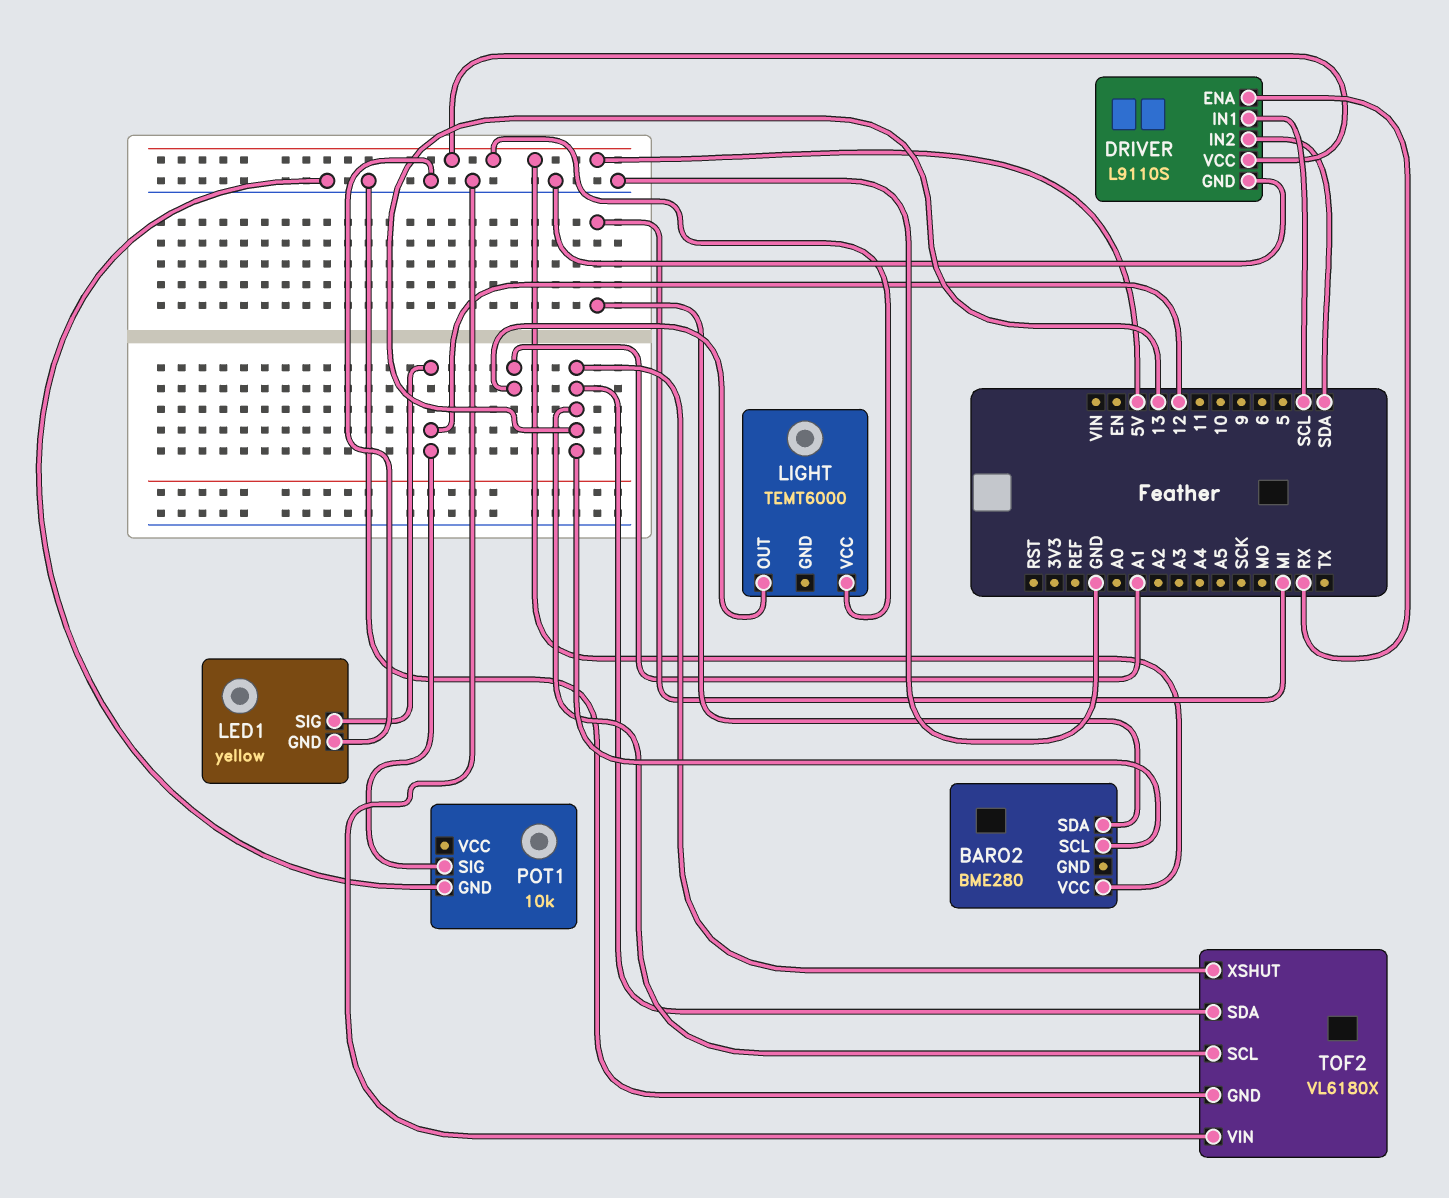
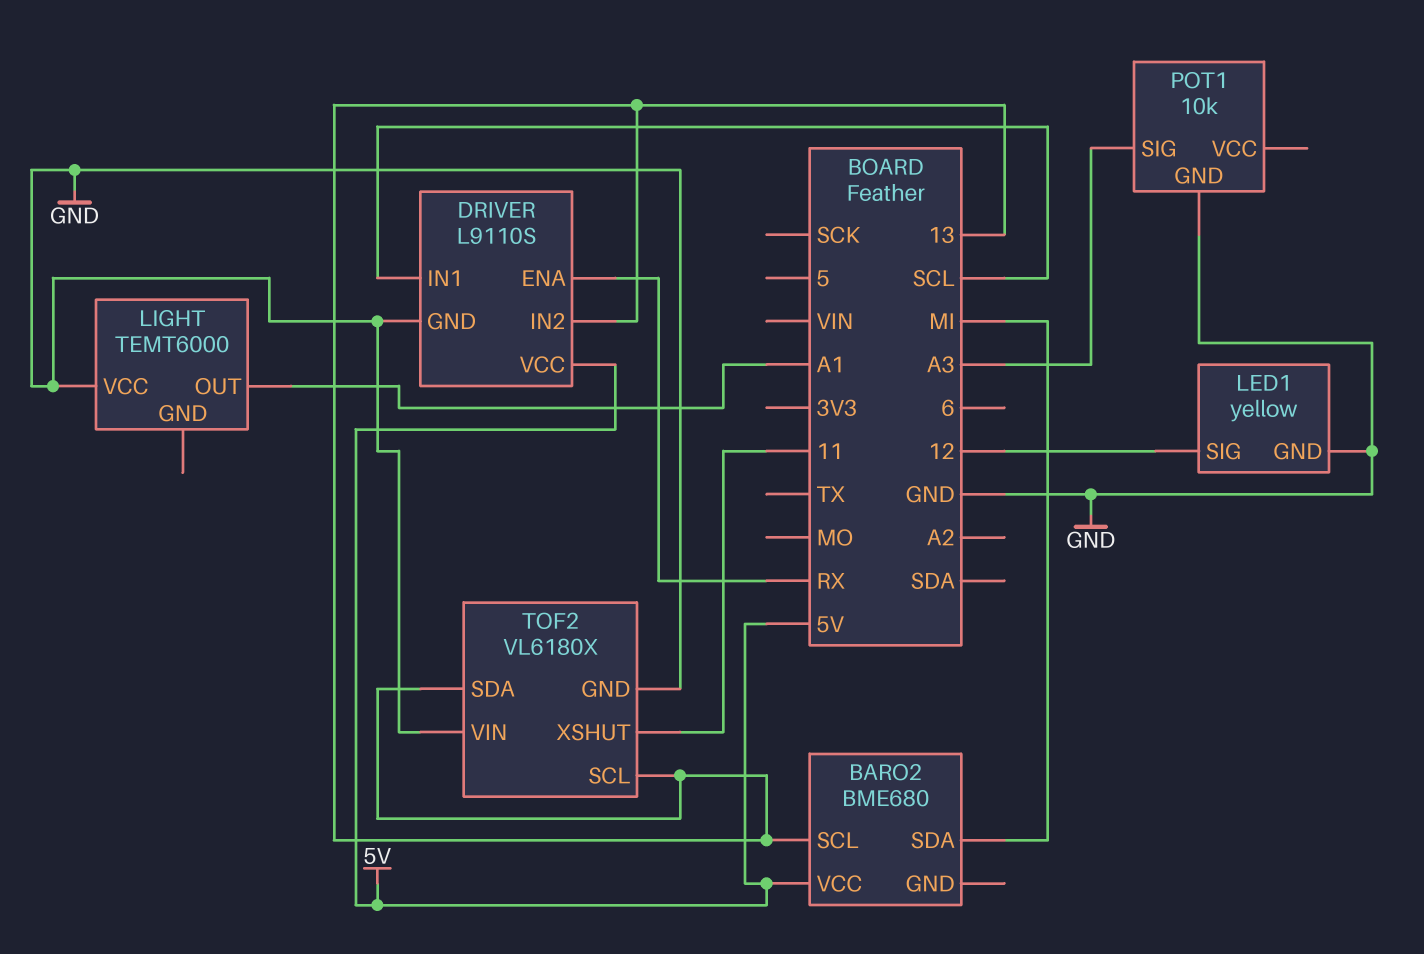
BARO2: BME280 -> BME680
DRIVER pin IN2: SDA -> 13
LIGHT pin VCC: 5V -> GND
POT1 pin SIG: 12 -> A3
TOF2 pin XSHUT: 13 -> 11

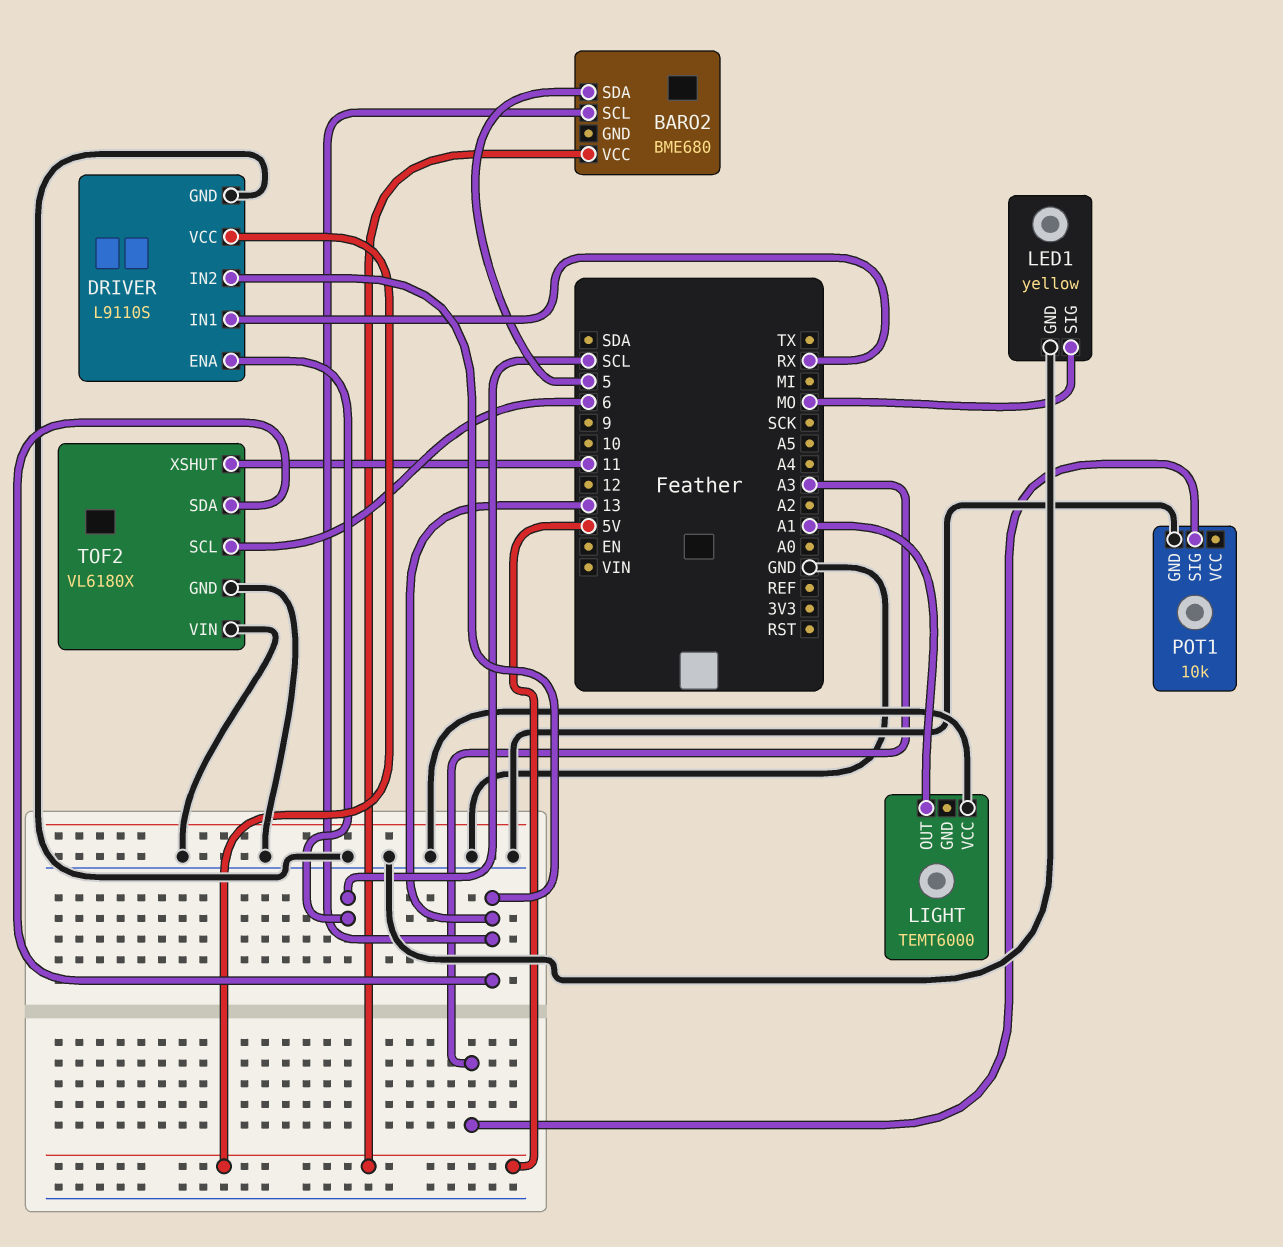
BARO2 pin SDA: MI -> 5
DRIVER pin ENA: RX -> SCL
DRIVER pin IN1: SCL -> RX
LED1 pin SIG: 12 -> MO
TOF2 pin SCL: 13 -> 6

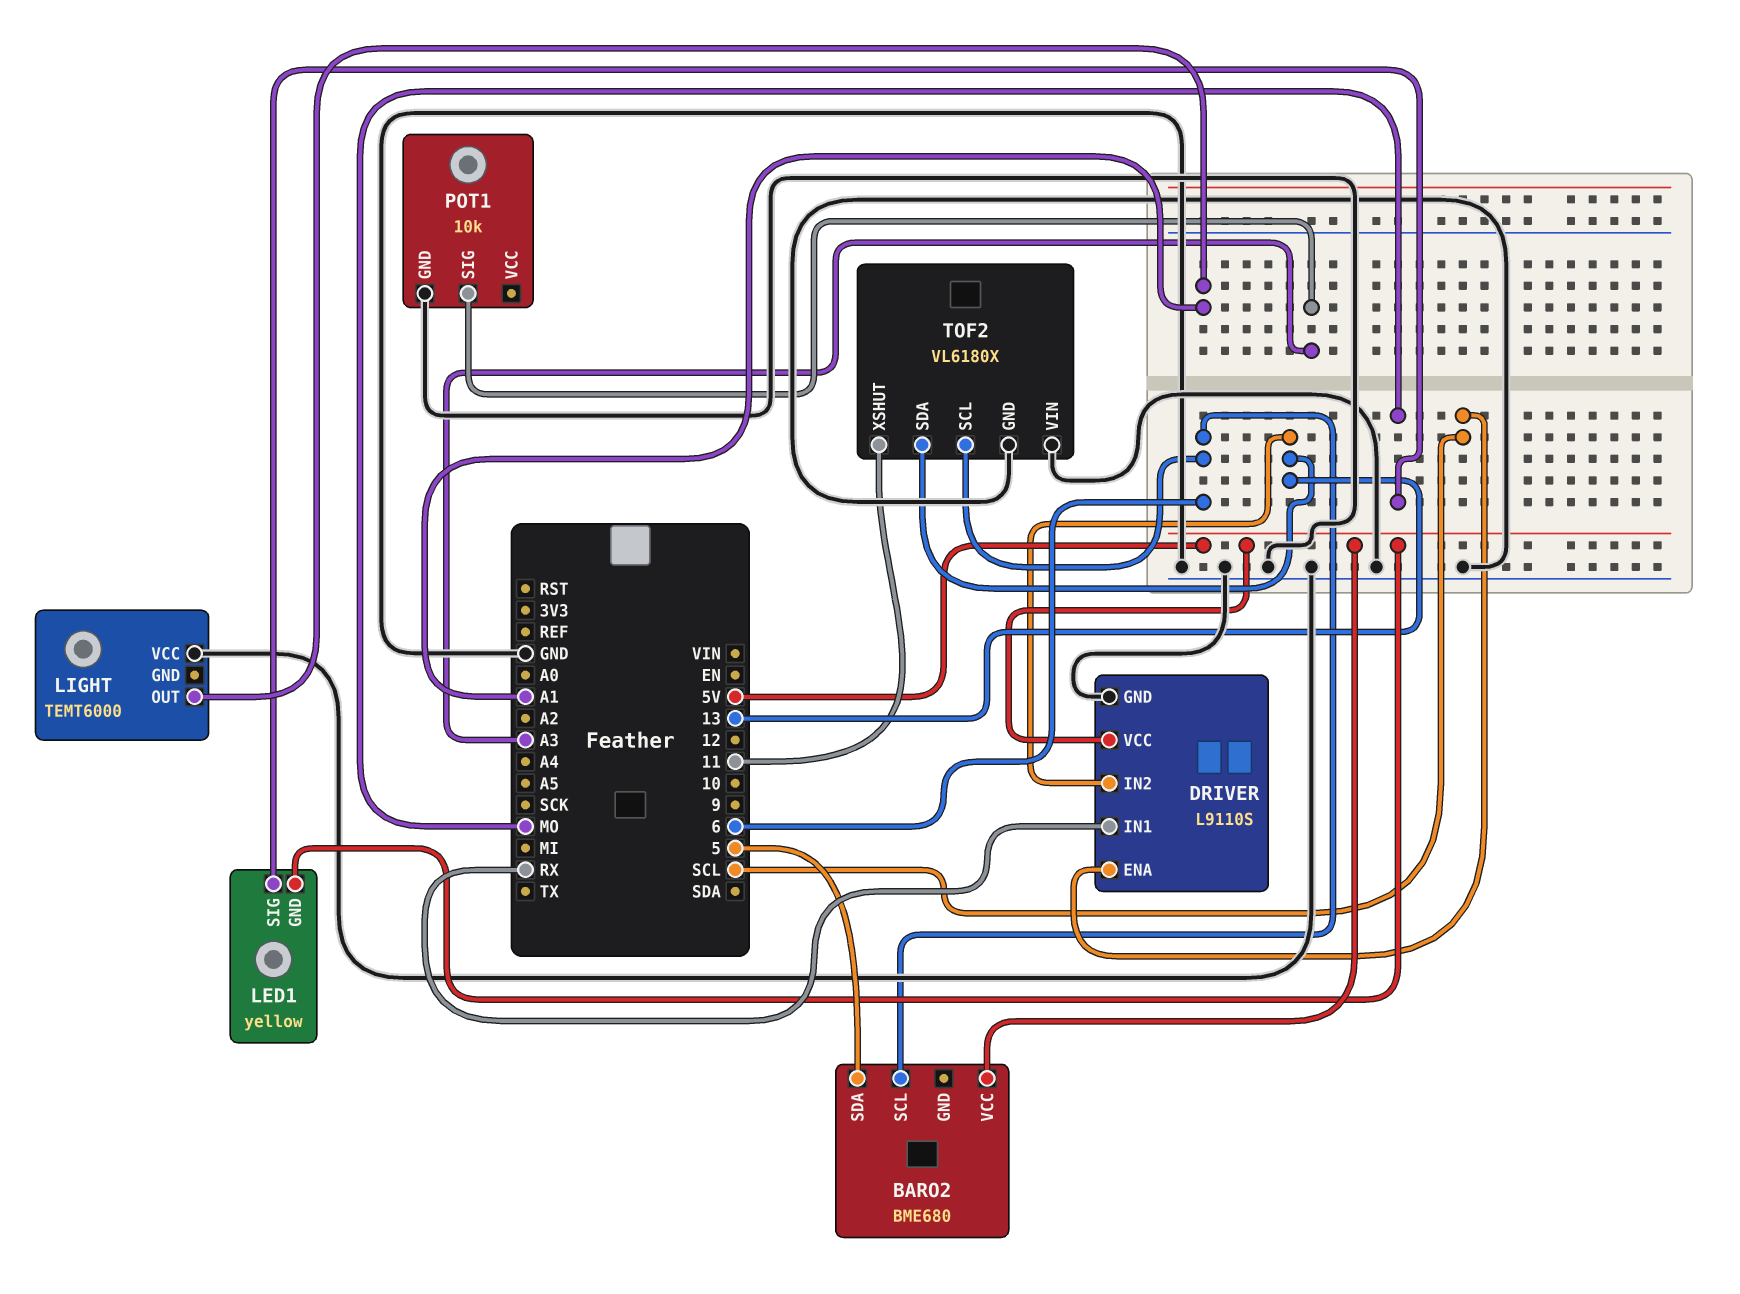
BARO2 pin SCL: 13 -> 6
LED1 pin GND: GND -> 5V

